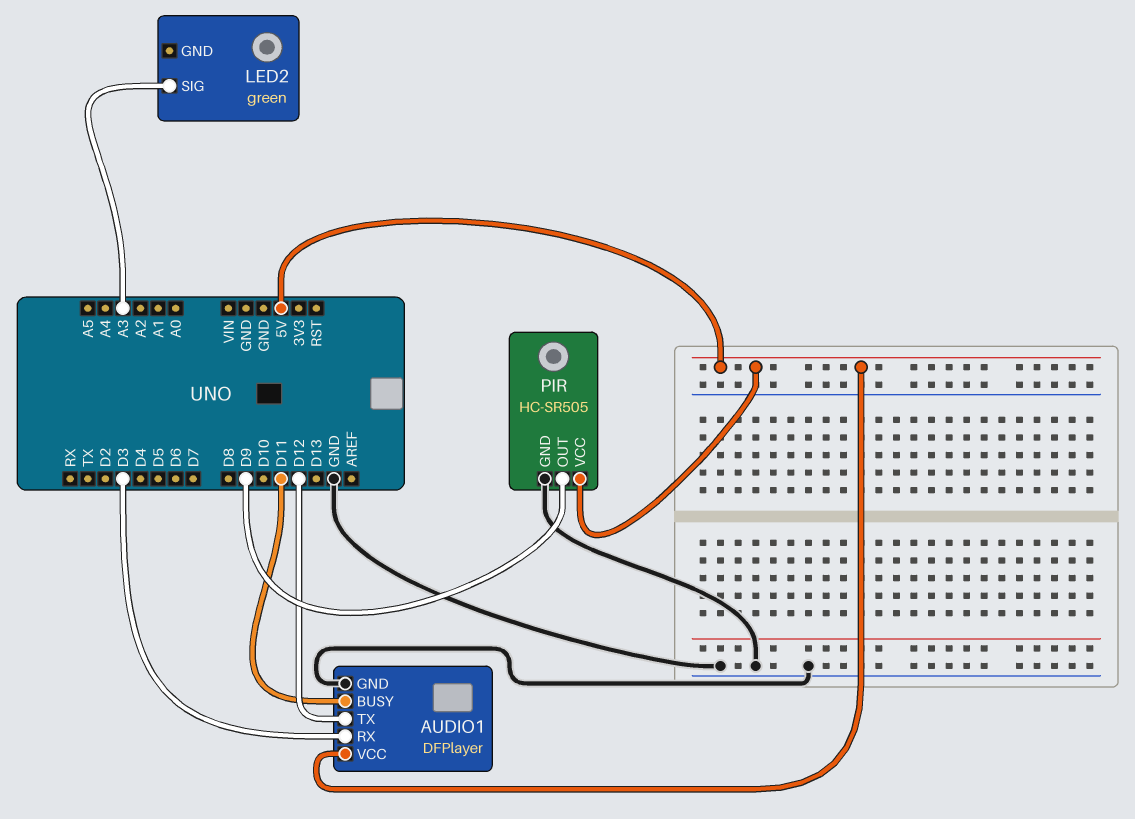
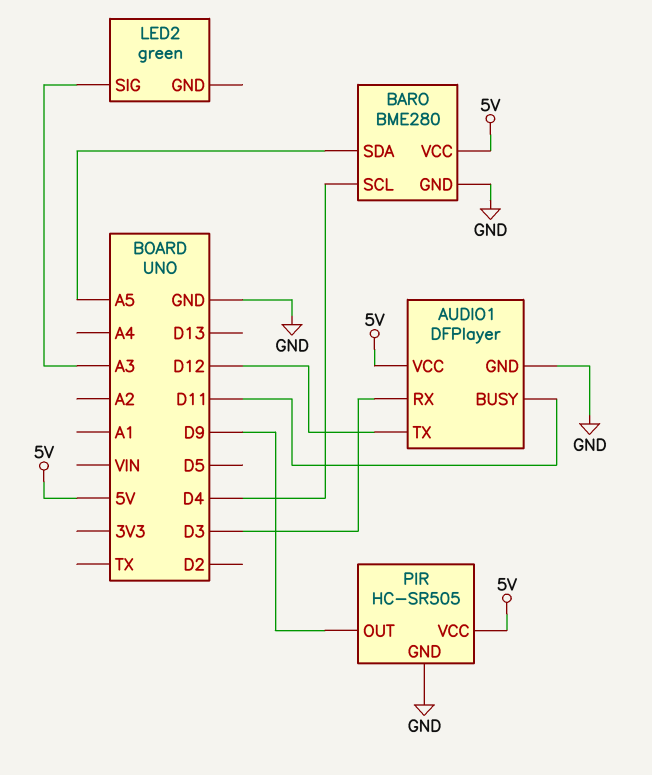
BARO: none -> BME280
BARO pin GND: none -> GND
BARO pin SCL: none -> D4
BARO pin SDA: none -> A5
BARO pin VCC: none -> 5V

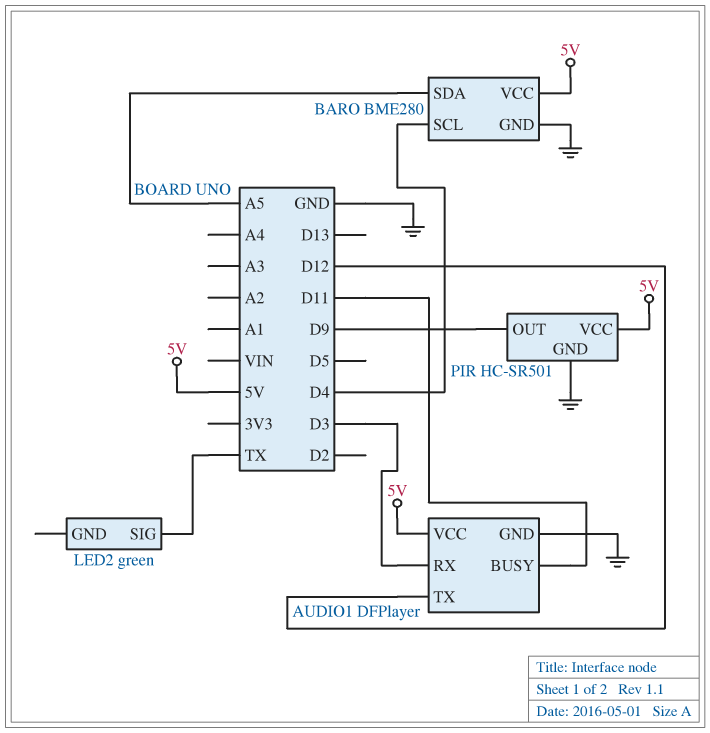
LED2 pin SIG: A3 -> TX
PIR: HC-SR505 -> HC-SR501

